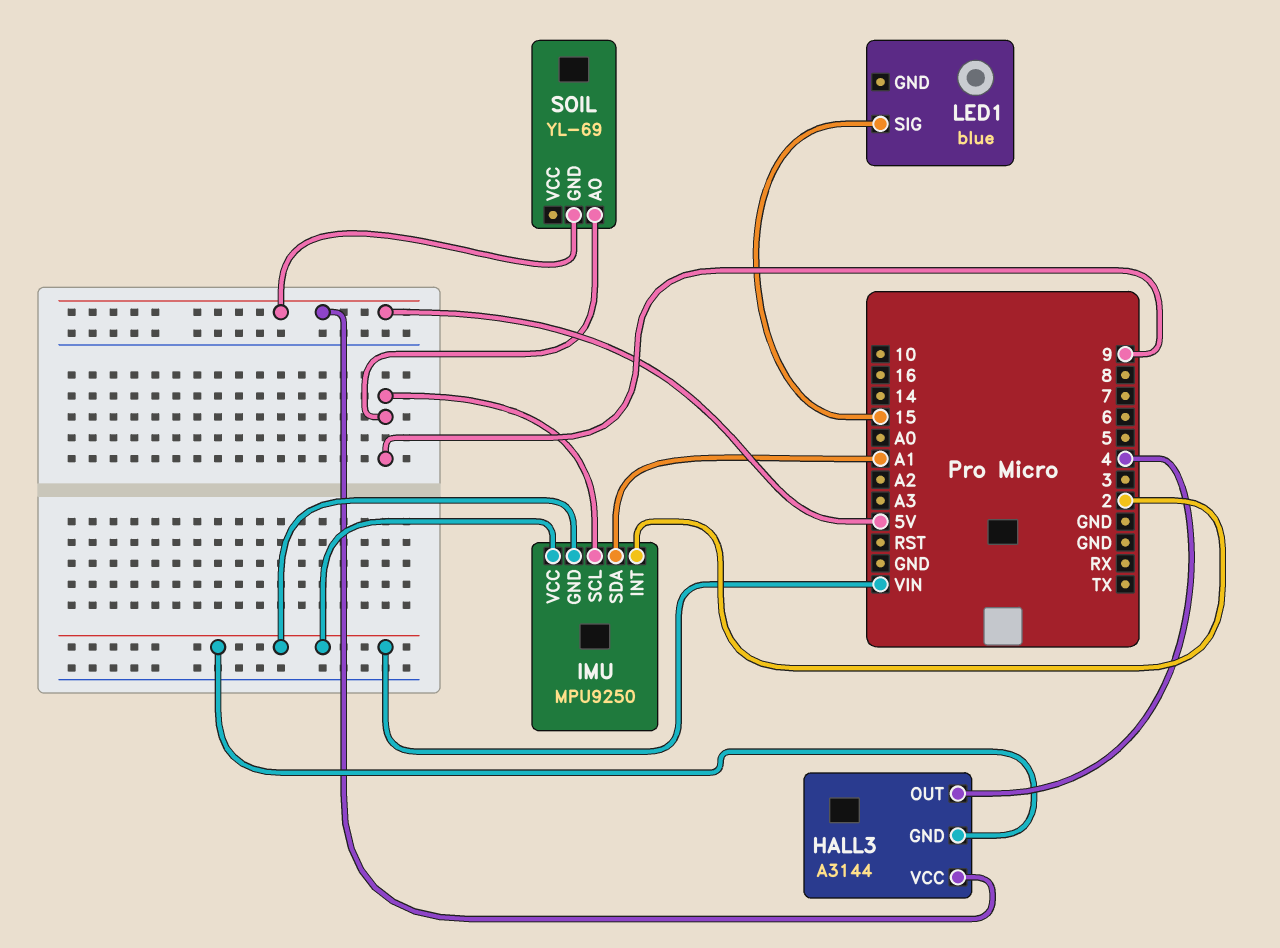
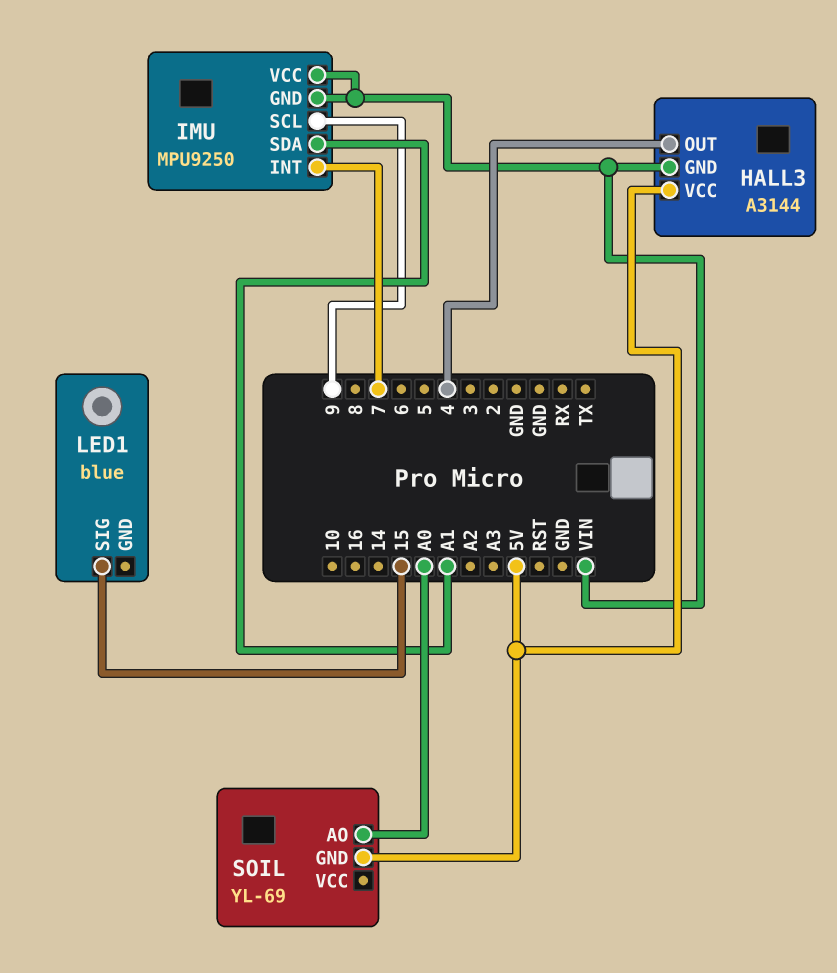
IMU pin INT: 2 -> 7
SOIL pin AO: 9 -> A0

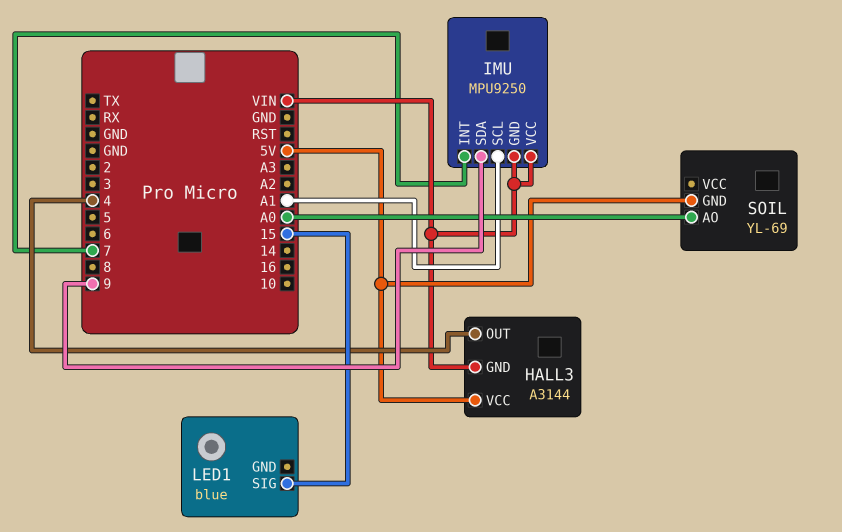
IMU pin SCL: 9 -> A1
IMU pin SDA: A1 -> 9

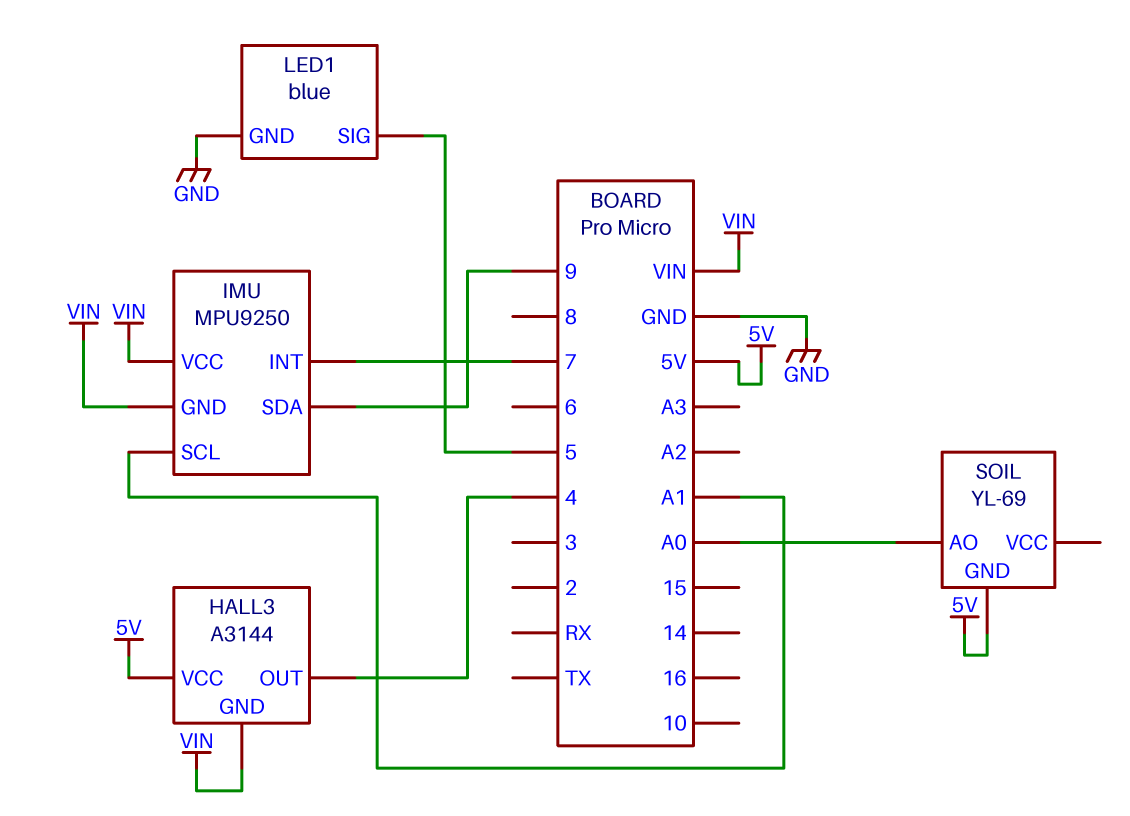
LED1 pin GND: none -> GND
LED1 pin SIG: 15 -> 5

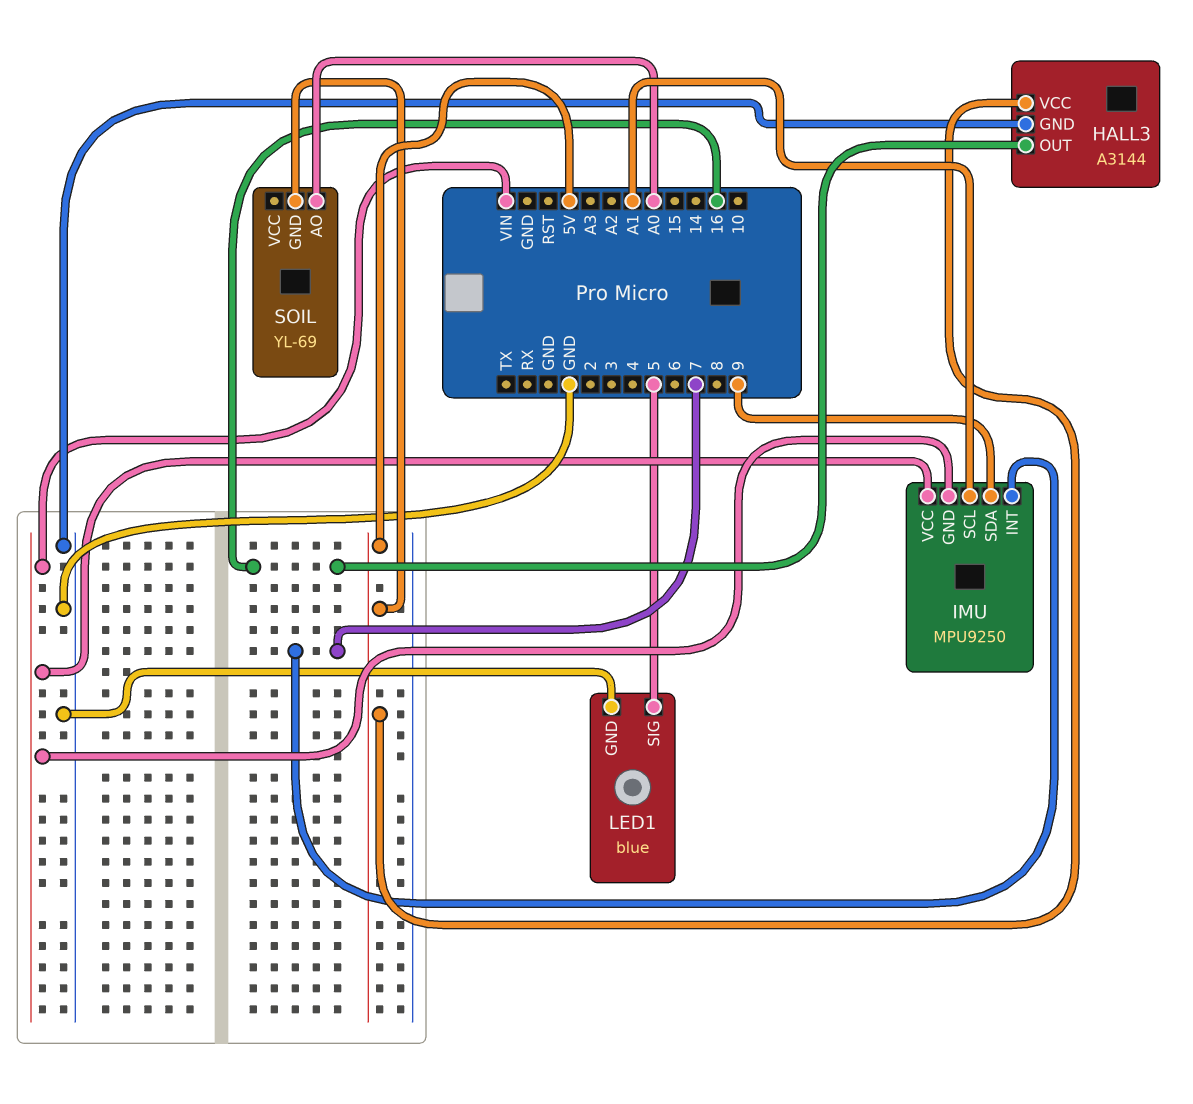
HALL3 pin GND: VIN -> GND
HALL3 pin OUT: 4 -> 16

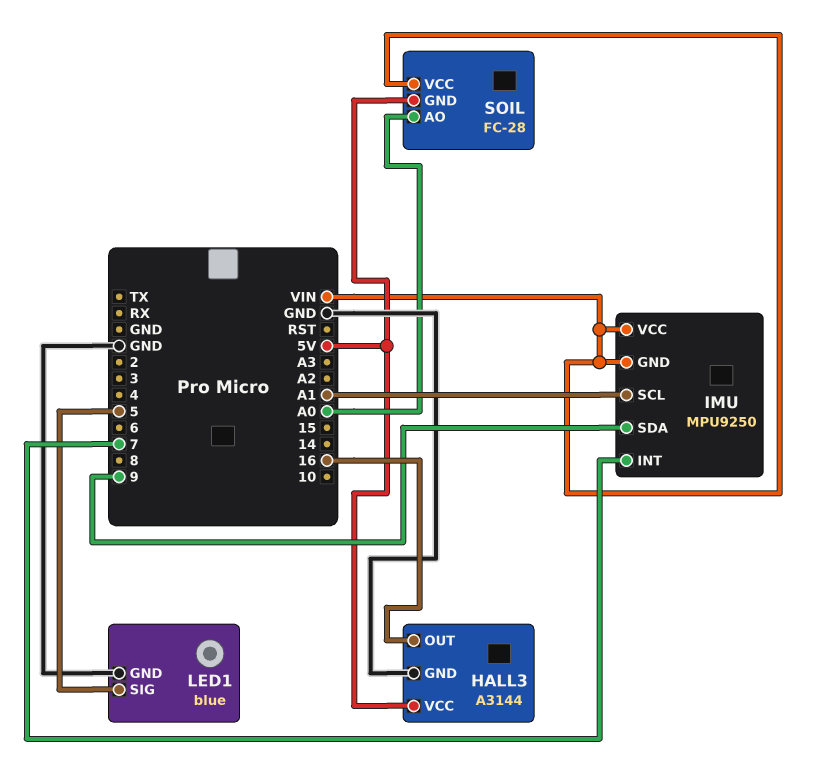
SOIL: YL-69 -> FC-28
SOIL pin VCC: none -> VIN

